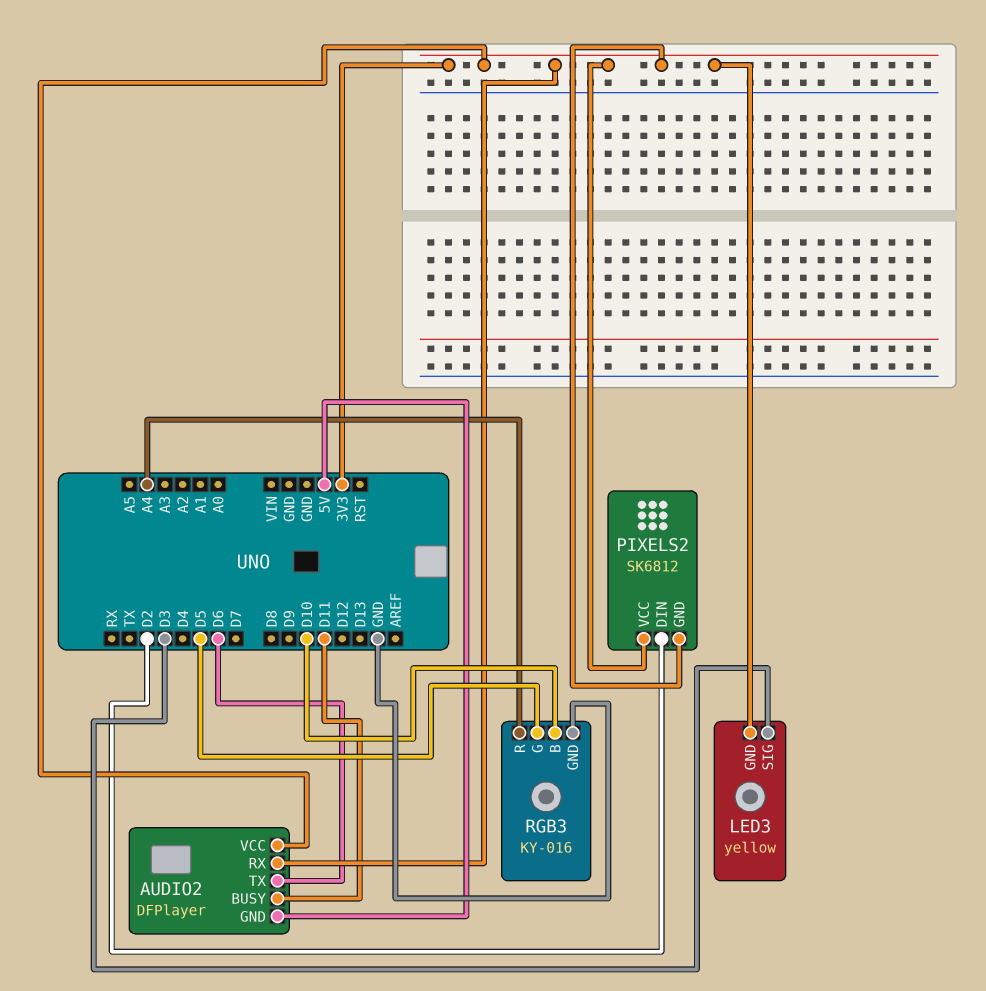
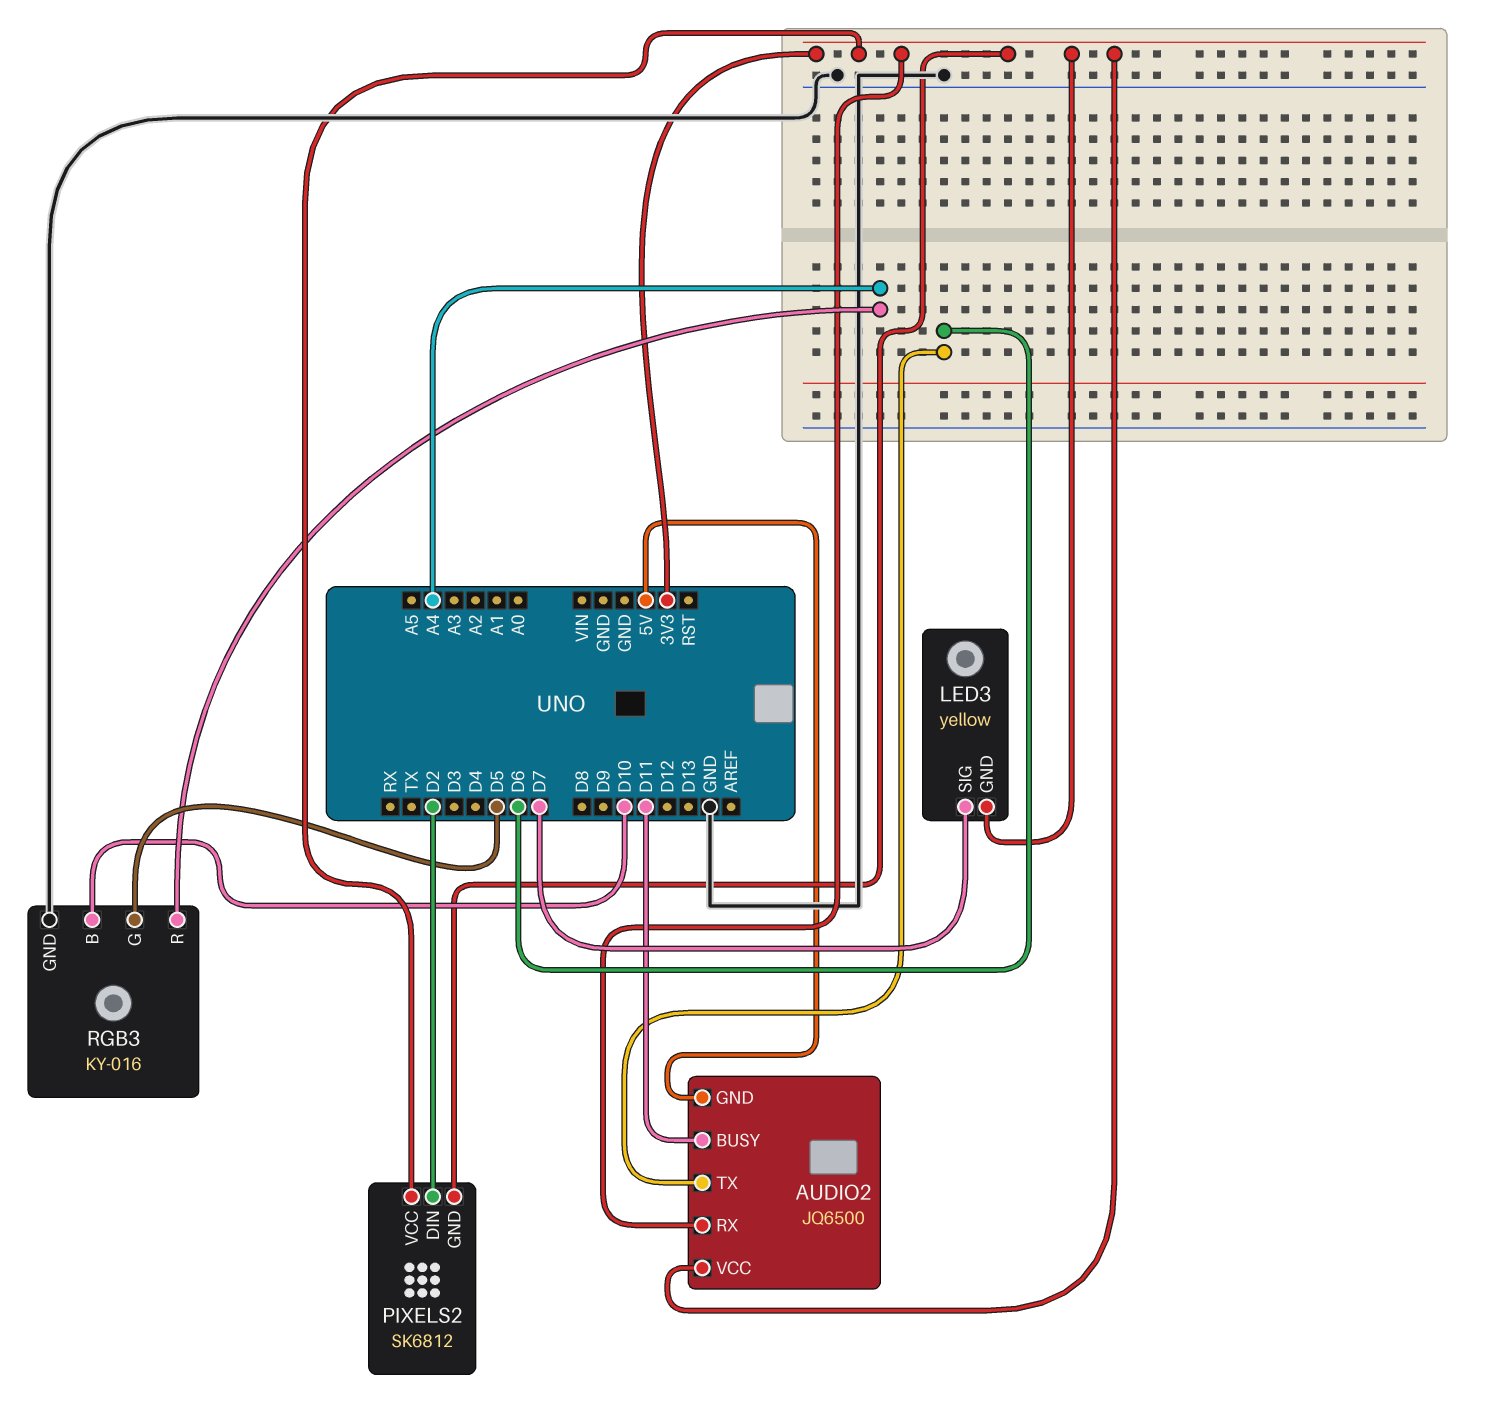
AUDIO2: DFPlayer -> JQ6500
LED3 pin SIG: D3 -> D7

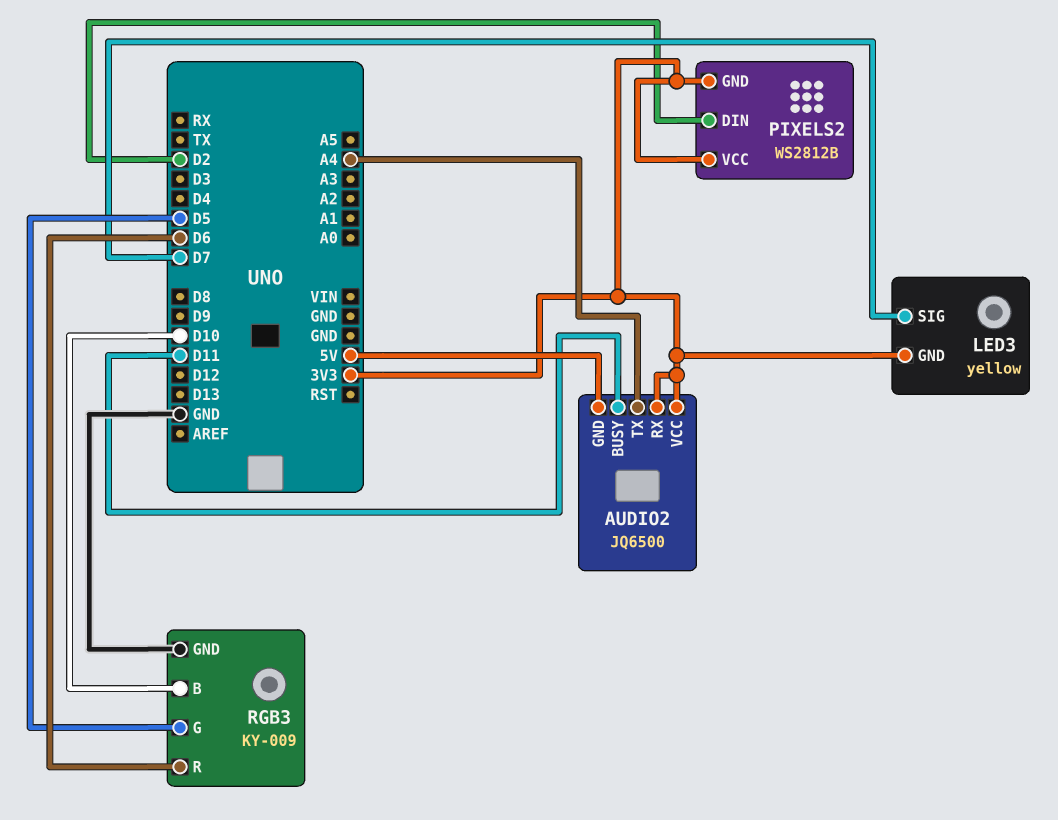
AUDIO2 pin TX: D6 -> A4
PIXELS2: SK6812 -> WS2812B
RGB3: KY-016 -> KY-009
RGB3 pin R: A4 -> D6

